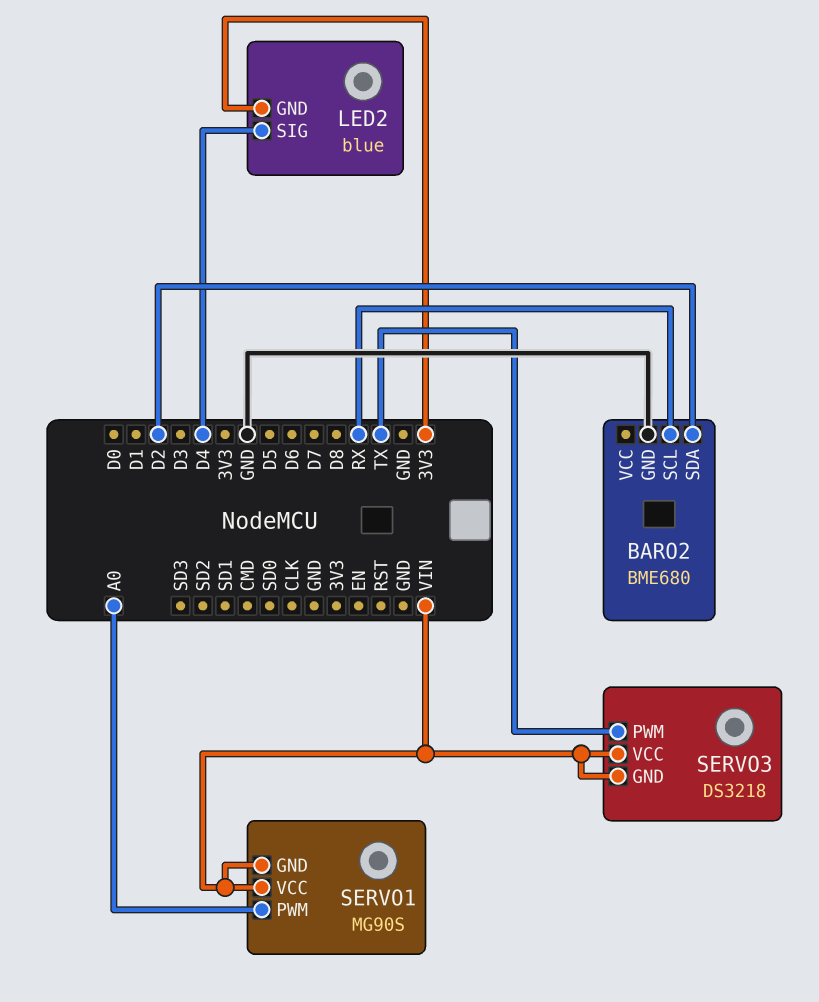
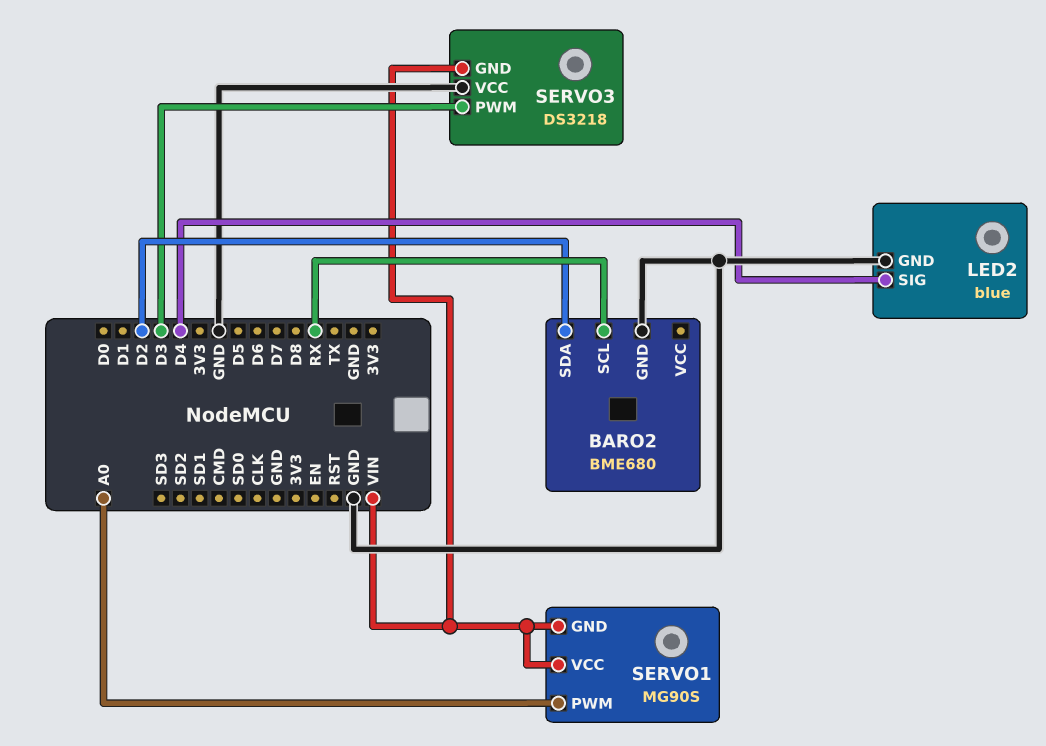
LED2 pin GND: 3V3 -> GND
SERVO3 pin PWM: TX -> D3
SERVO3 pin VCC: VIN -> GND

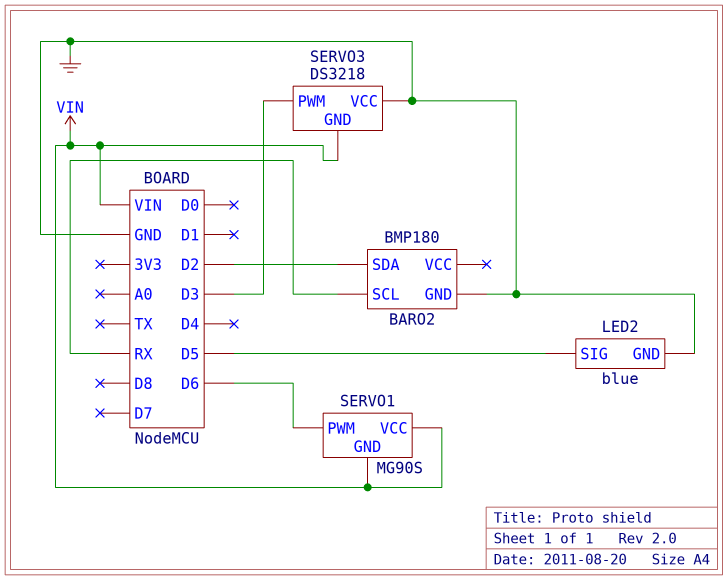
BARO2: BME680 -> BMP180
LED2 pin SIG: D4 -> D5
SERVO1 pin PWM: A0 -> D6

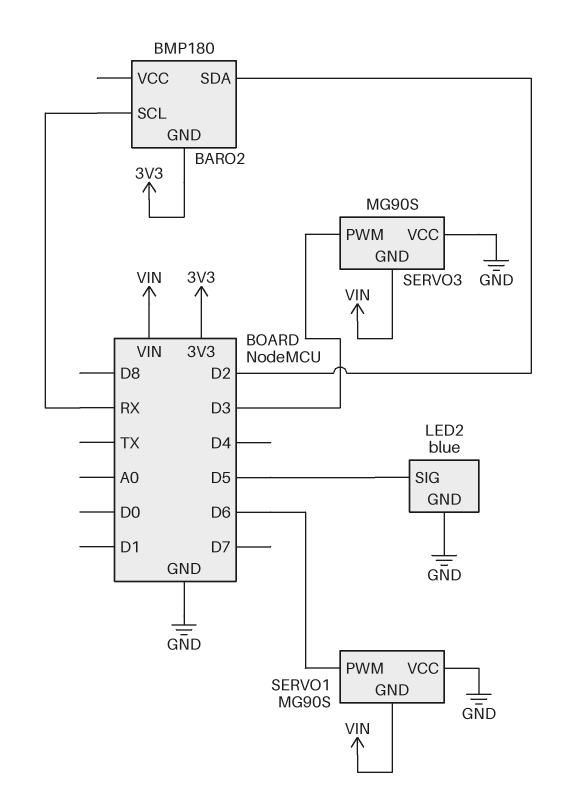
BARO2 pin GND: GND -> 3V3
SERVO1 pin VCC: VIN -> GND
SERVO3: DS3218 -> MG90S

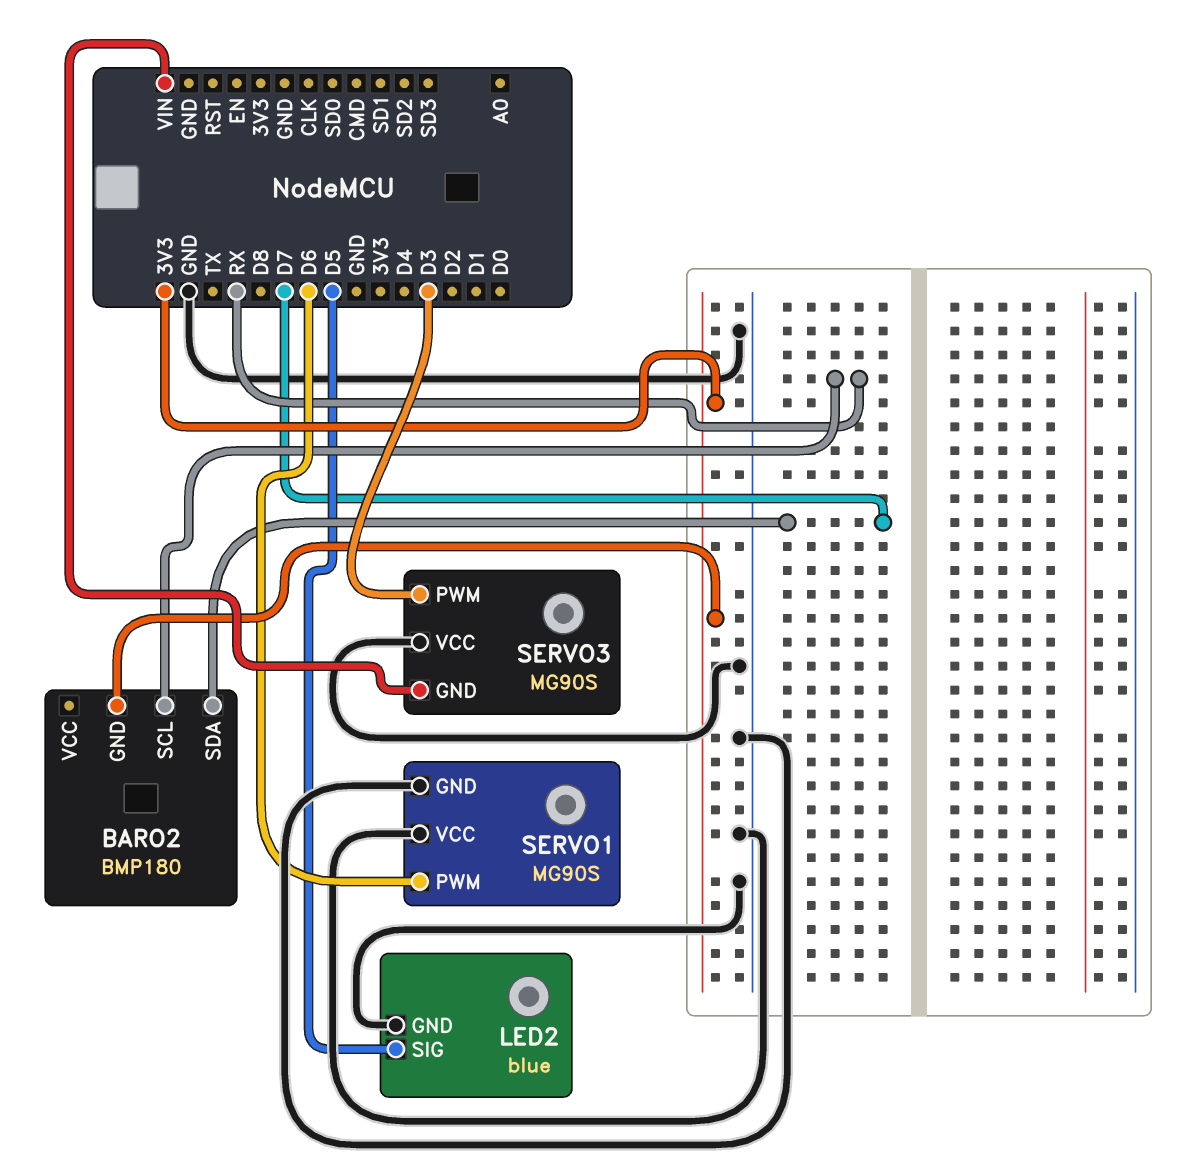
BARO2 pin SDA: D2 -> D7
SERVO1 pin GND: VIN -> GND

